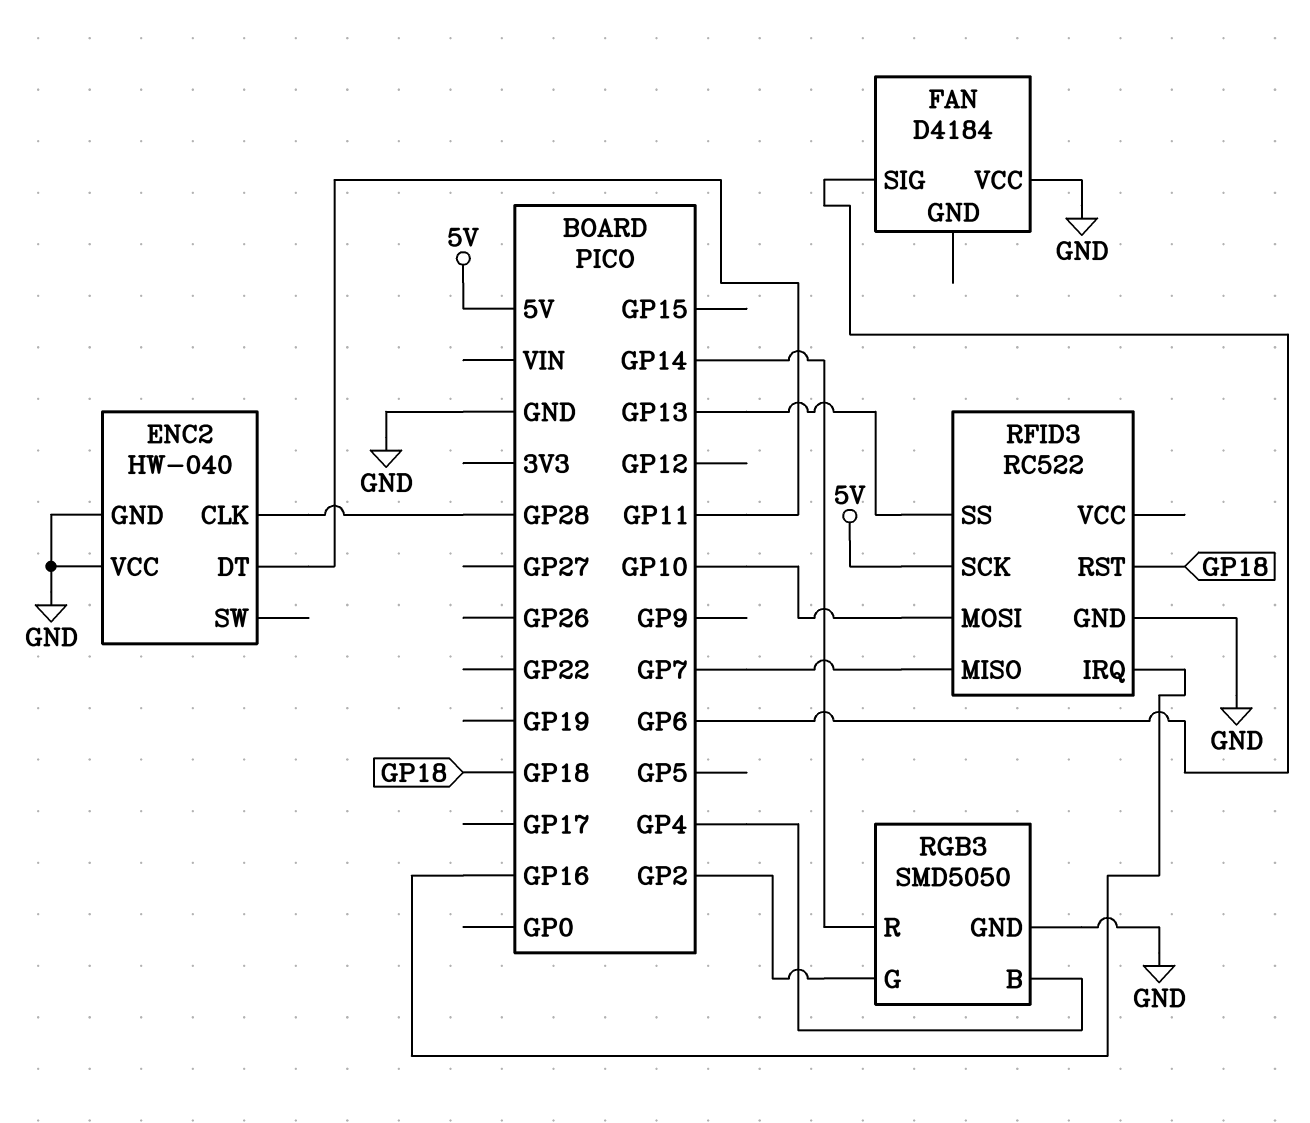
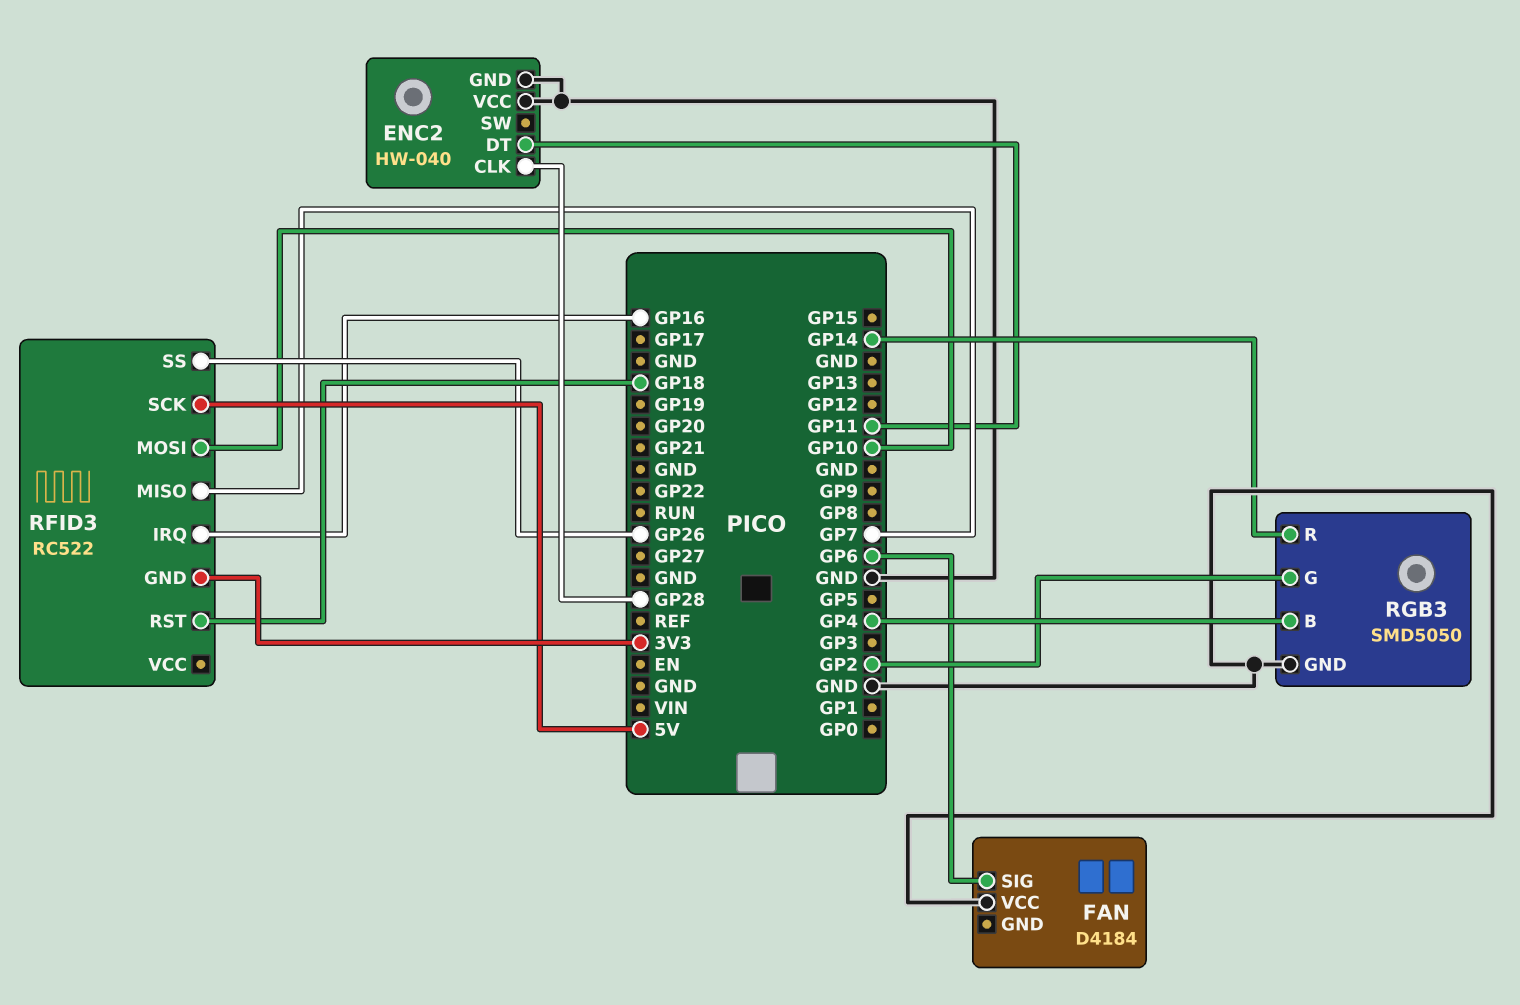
RFID3 pin GND: GND -> 3V3
RFID3 pin SS: GP13 -> GP26

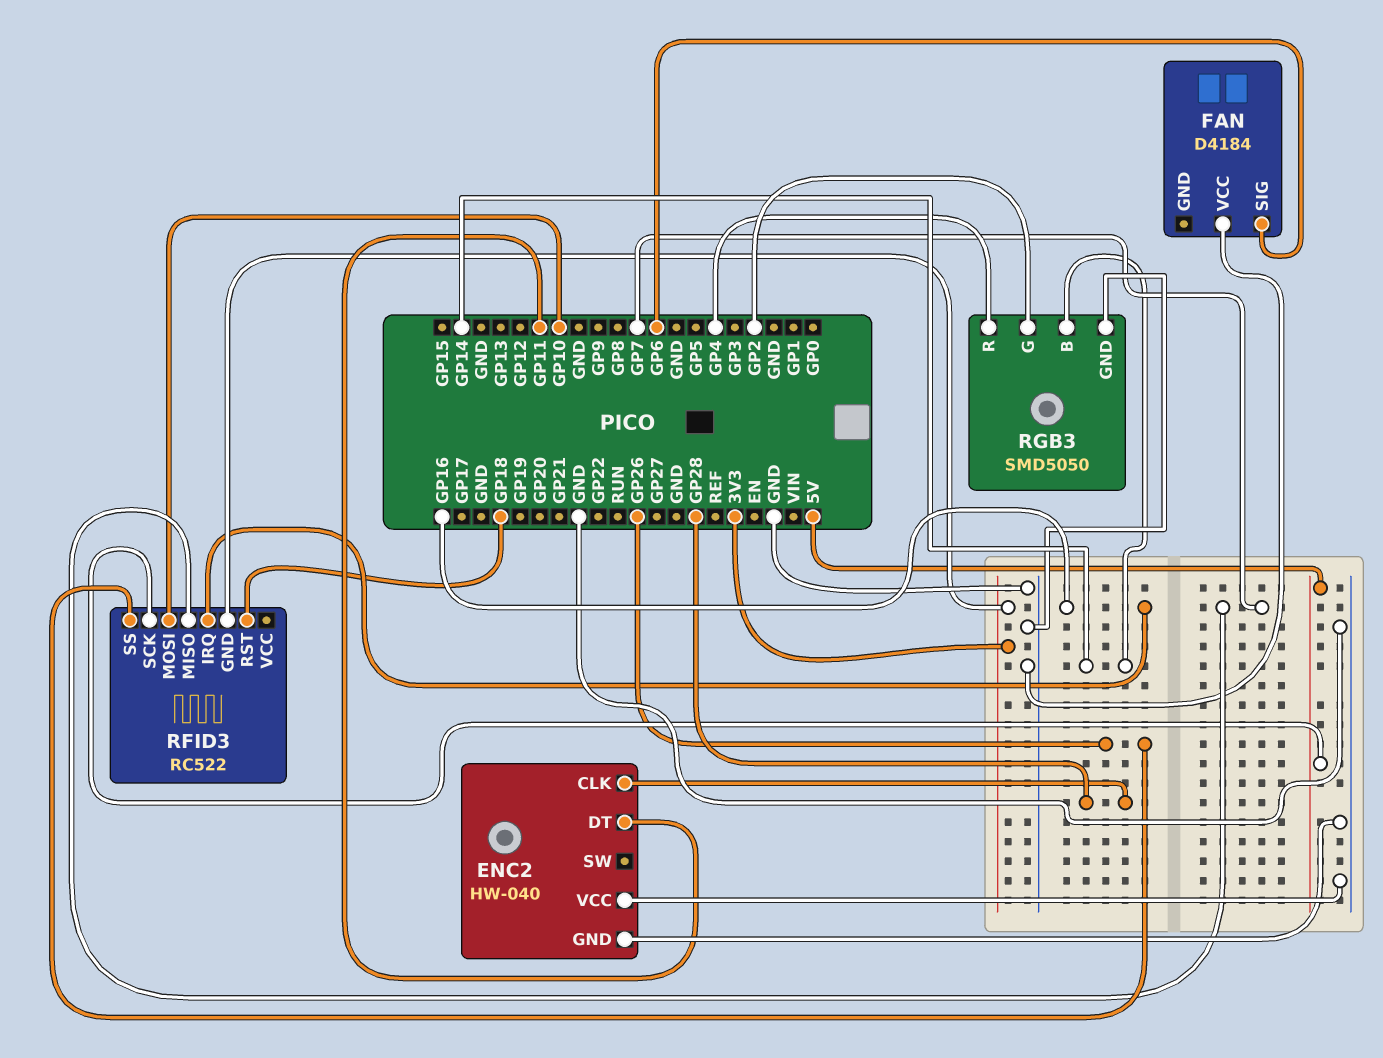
RGB3 pin B: GP4 -> GP14
RGB3 pin R: GP14 -> GP4

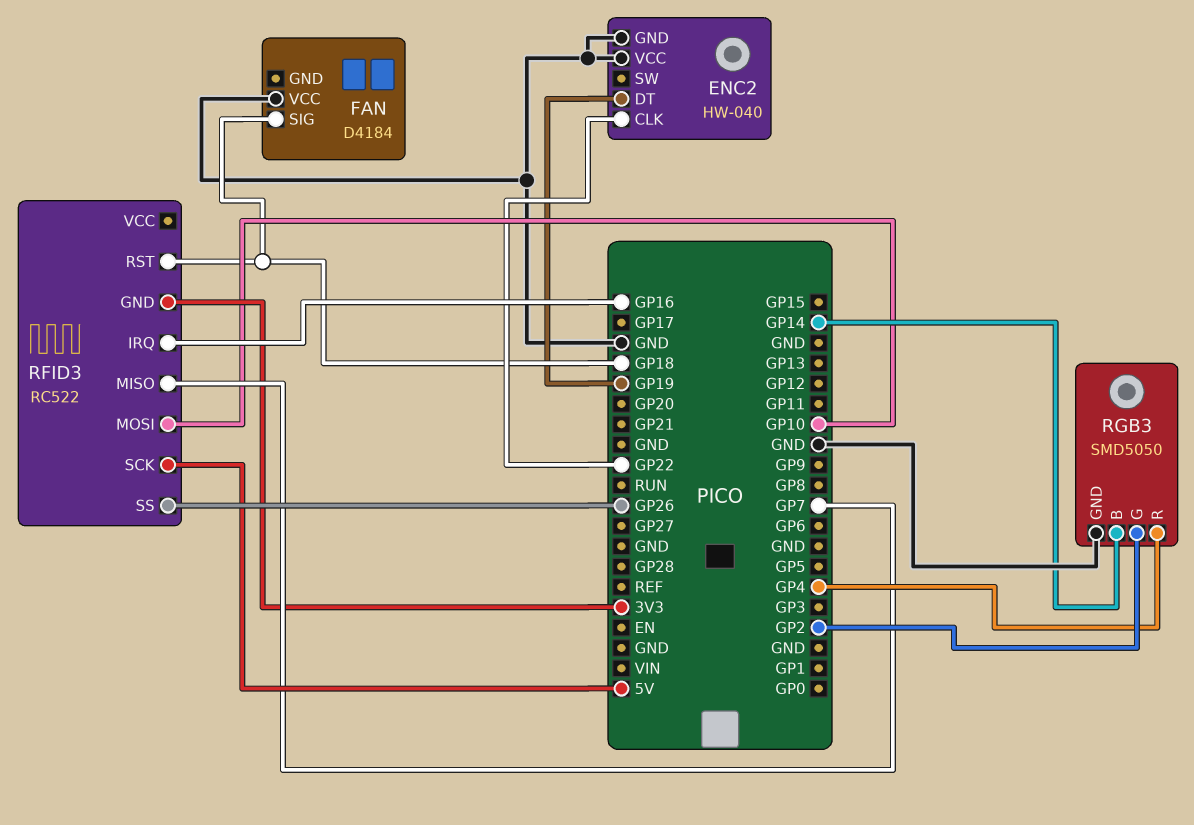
ENC2 pin CLK: GP28 -> GP22
ENC2 pin DT: GP11 -> GP19
FAN pin SIG: GP6 -> GP18

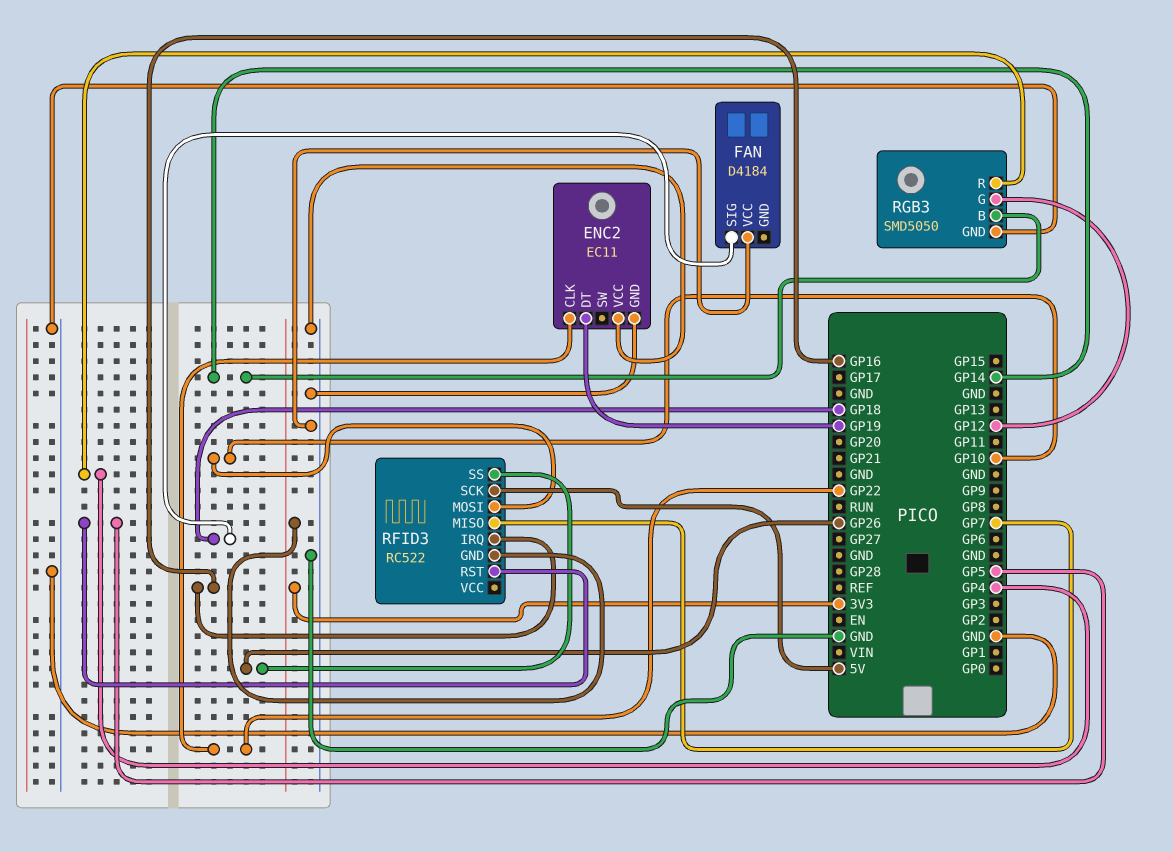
ENC2: HW-040 -> EC11
RFID3 pin RST: GP18 -> GP5
RGB3 pin G: GP2 -> GP12

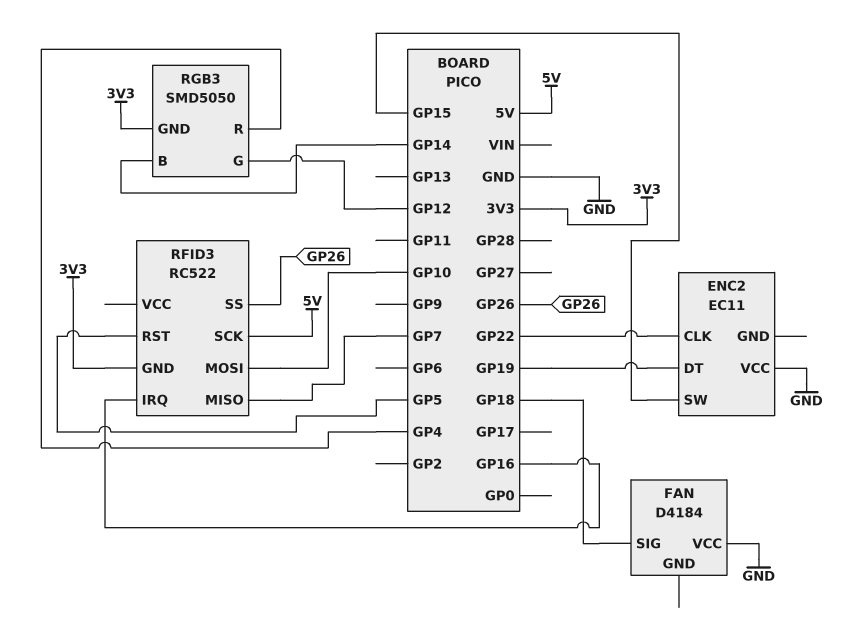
ENC2 pin GND: GND -> none
ENC2 pin SW: none -> GP15
RGB3 pin GND: GND -> 3V3

